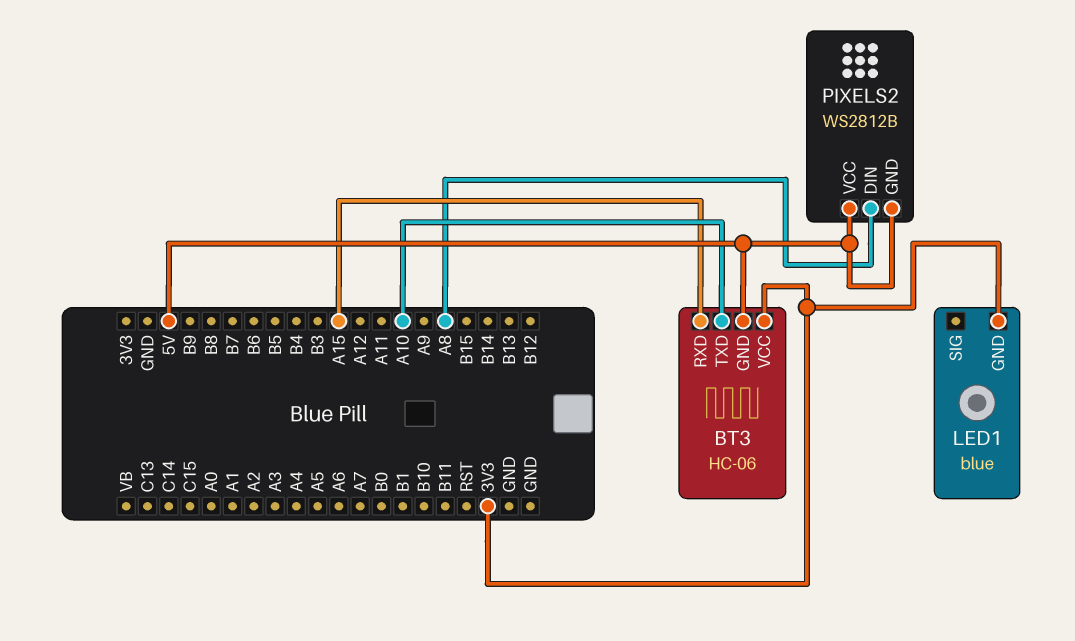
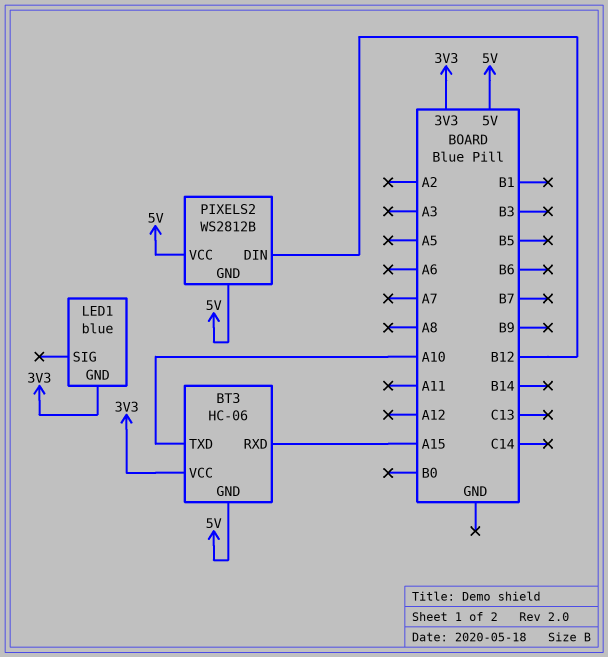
PIXELS2 pin DIN: A8 -> B12

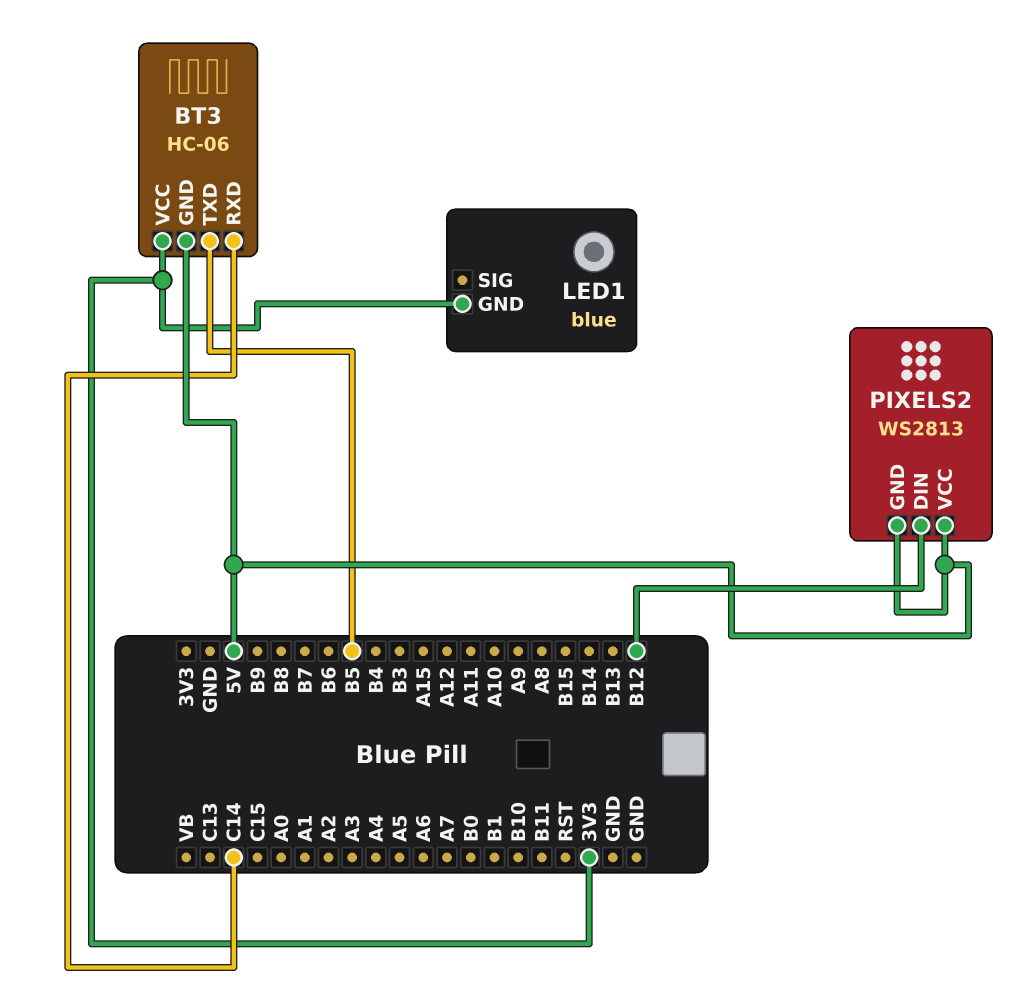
BT3 pin RXD: A15 -> C14
BT3 pin TXD: A10 -> B5
PIXELS2: WS2812B -> WS2813

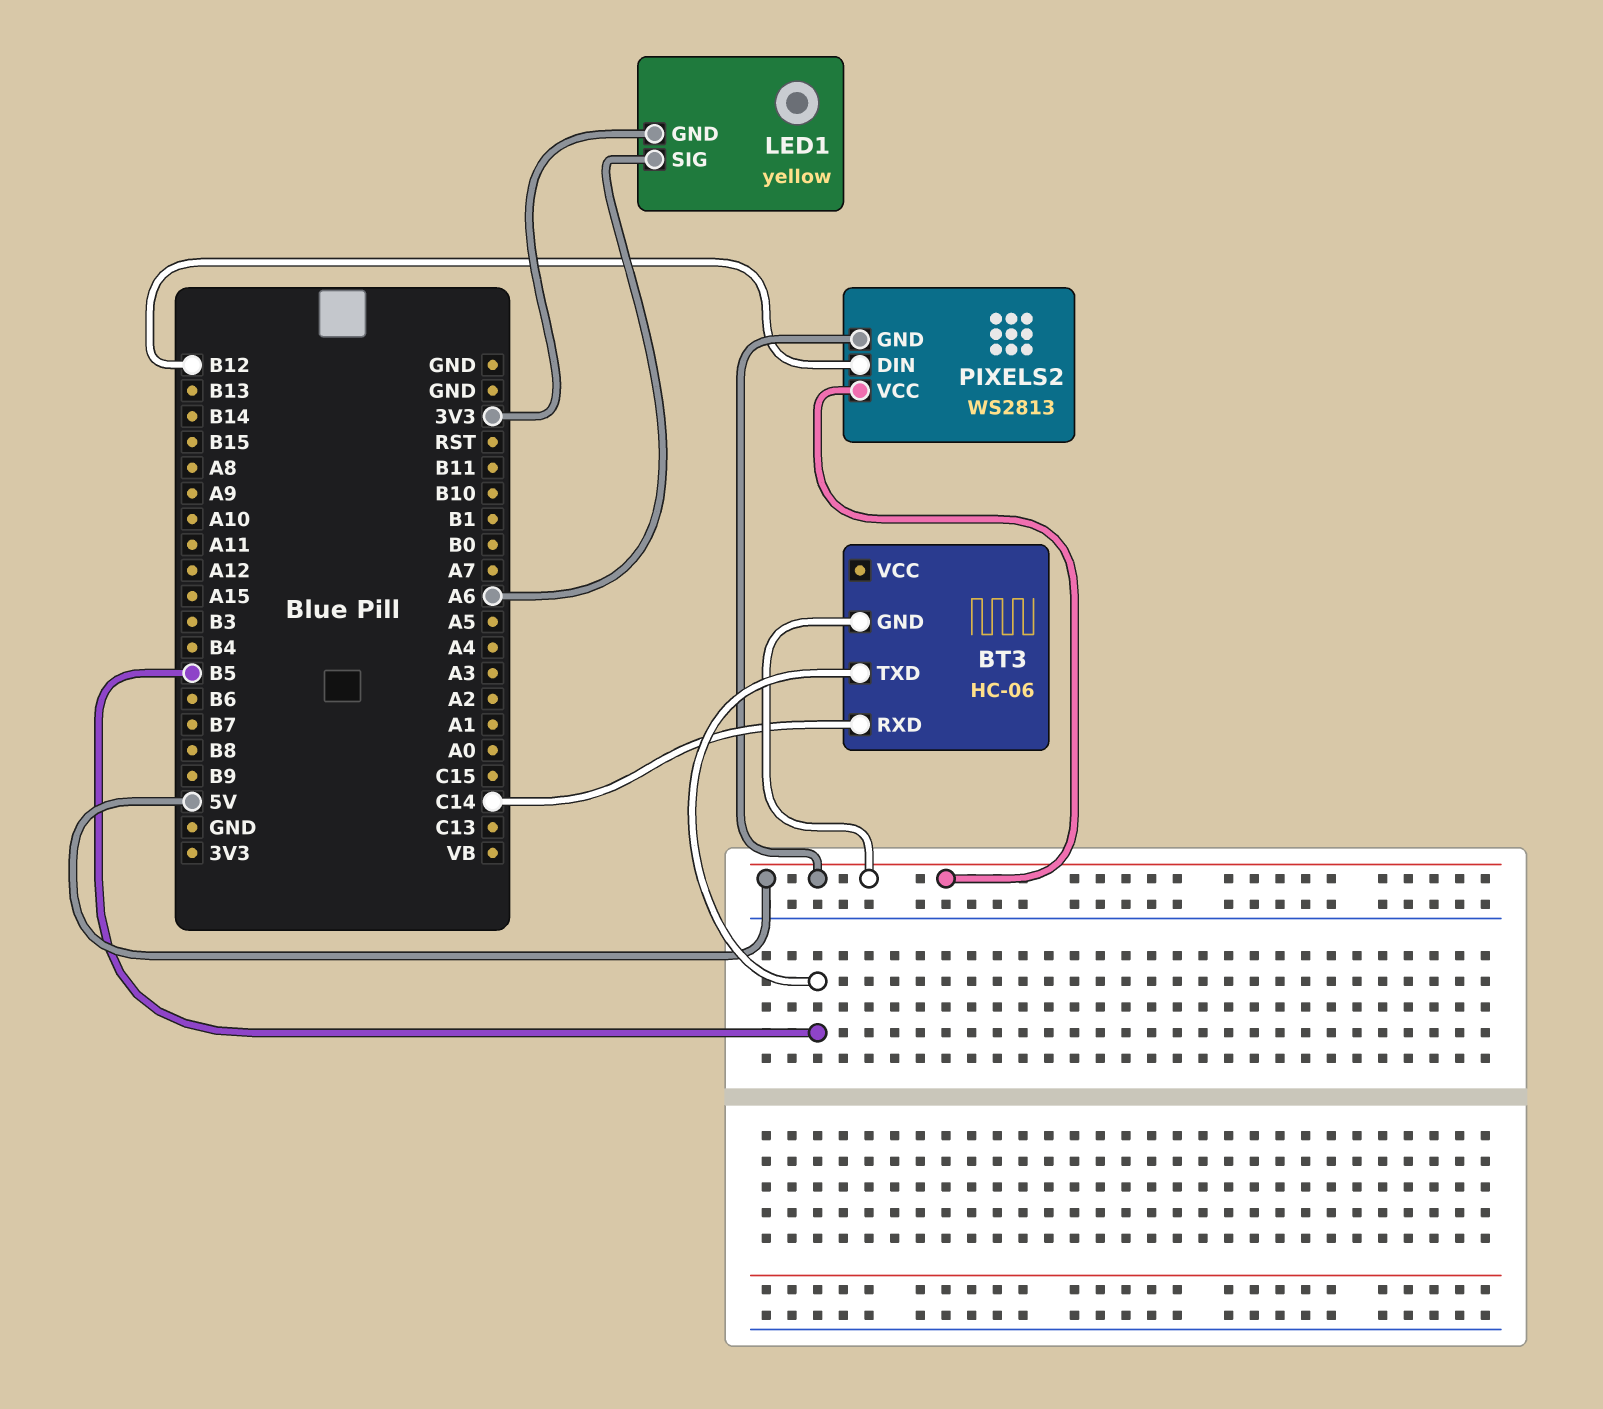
BT3 pin VCC: 3V3 -> none
LED1: blue -> yellow
LED1 pin SIG: none -> A6

